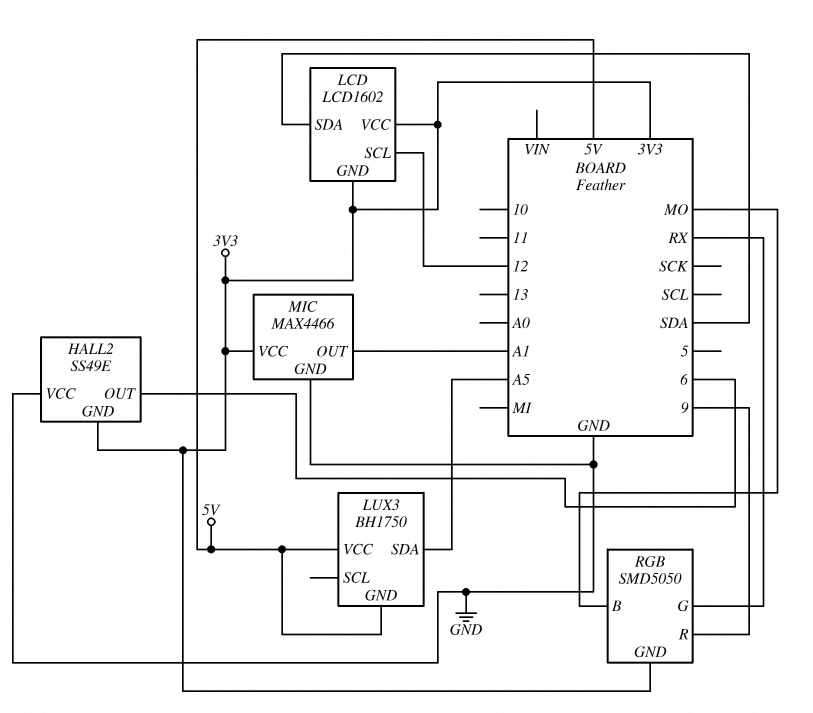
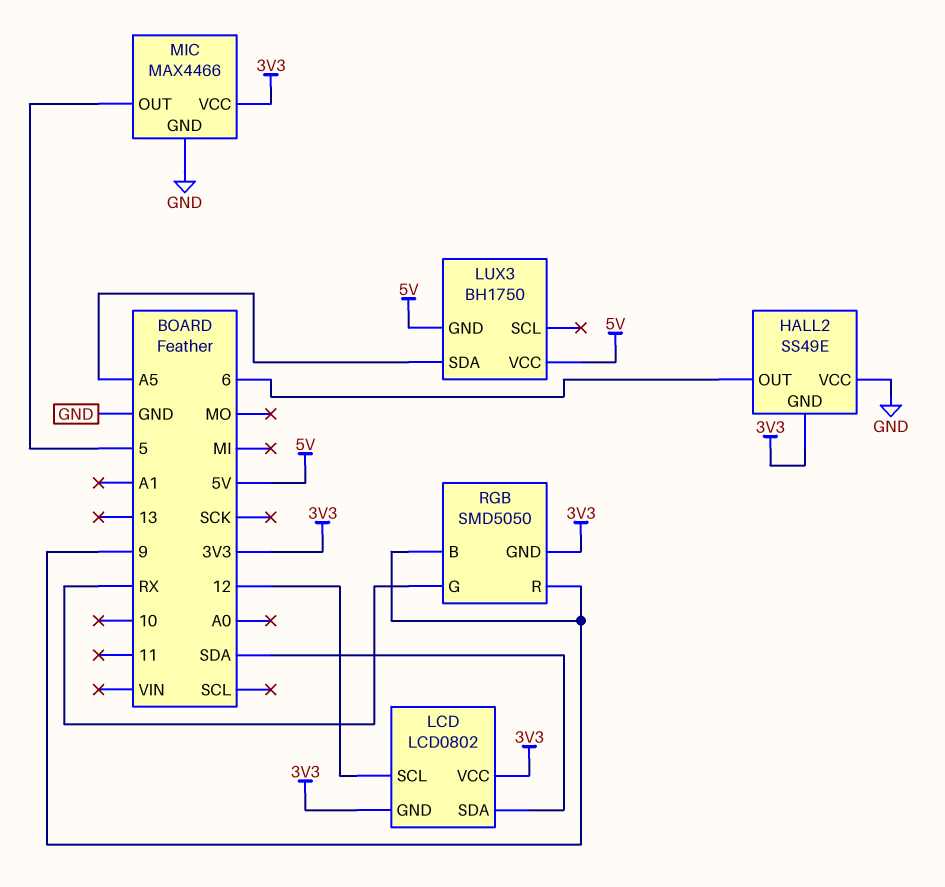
LCD: LCD1602 -> LCD0802
MIC pin OUT: A1 -> 5
RGB pin B: MO -> 9

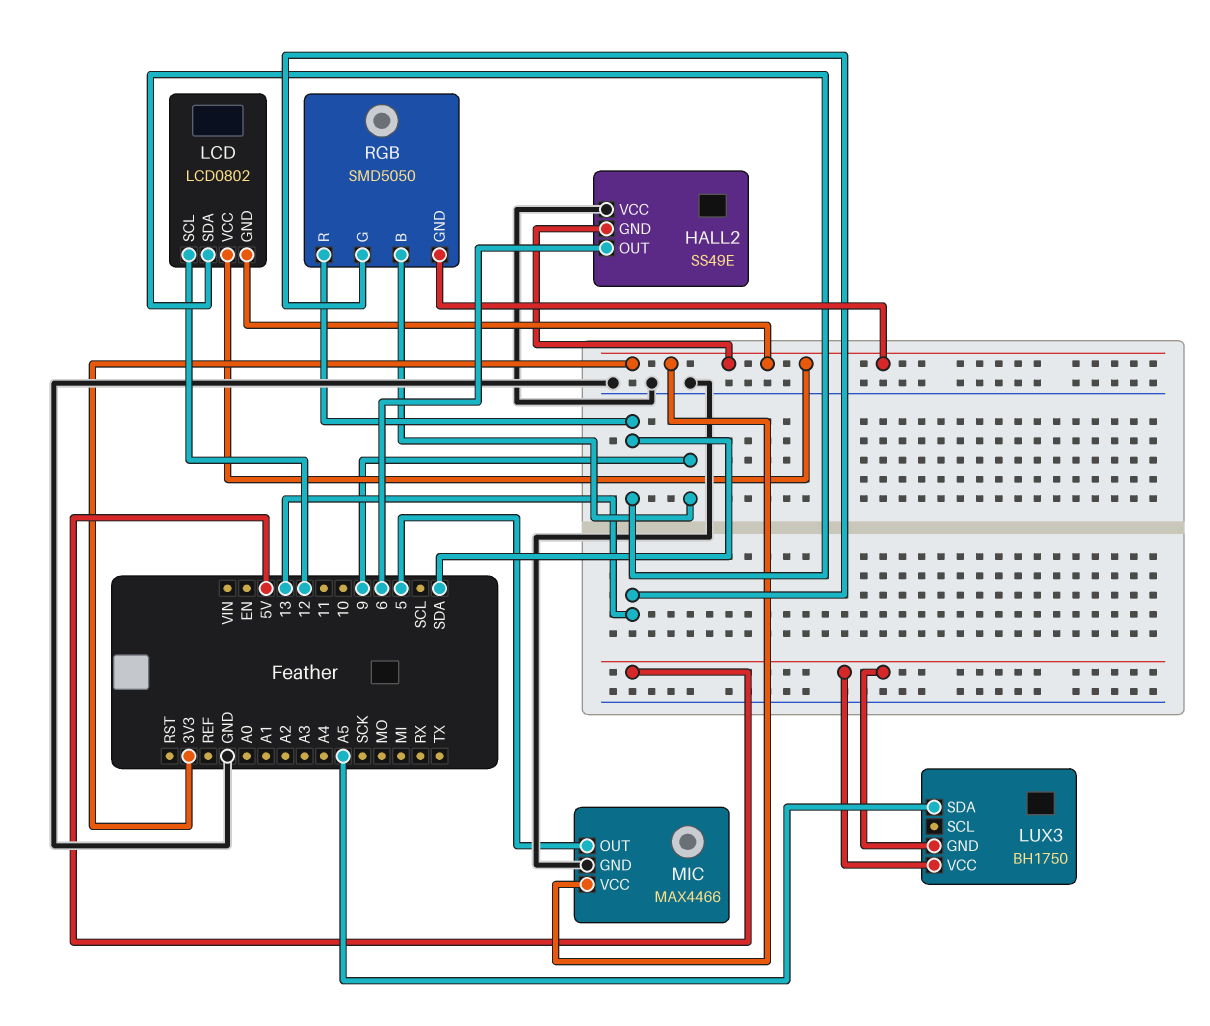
RGB pin G: RX -> 13
RGB pin R: 9 -> SDA

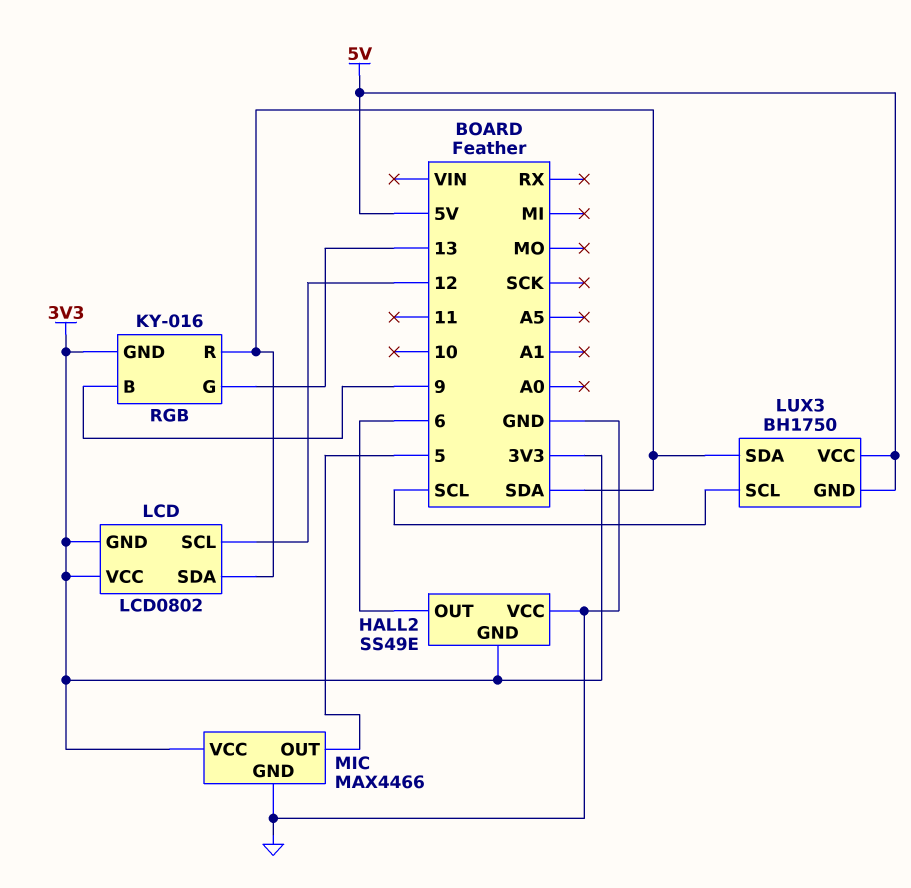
LUX3 pin SCL: none -> SCL
LUX3 pin SDA: A5 -> SDA
RGB: SMD5050 -> KY-016

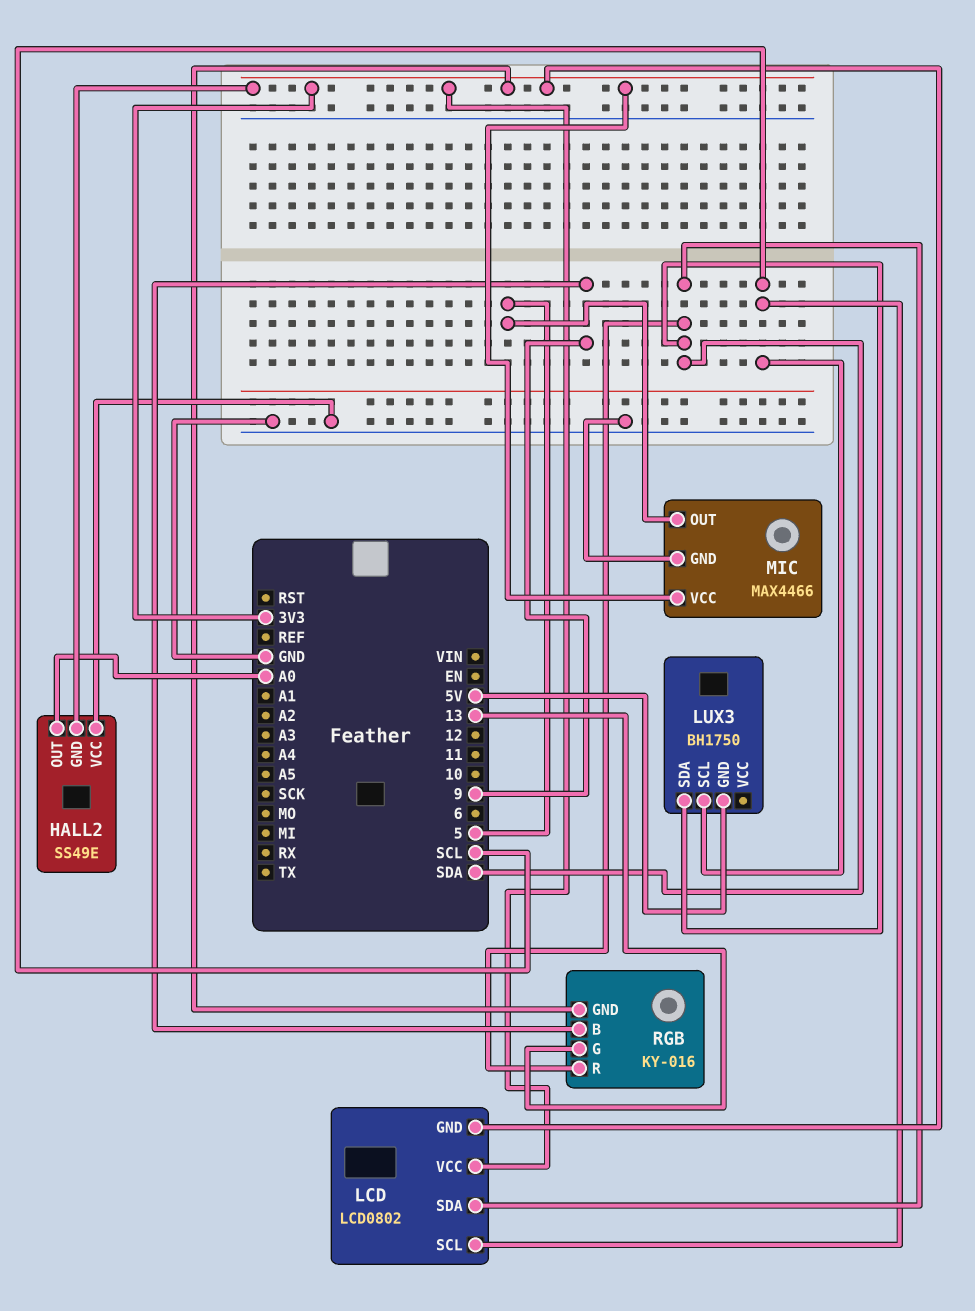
HALL2 pin OUT: 6 -> A0
LCD pin SCL: 12 -> SCL
LUX3 pin VCC: 5V -> none

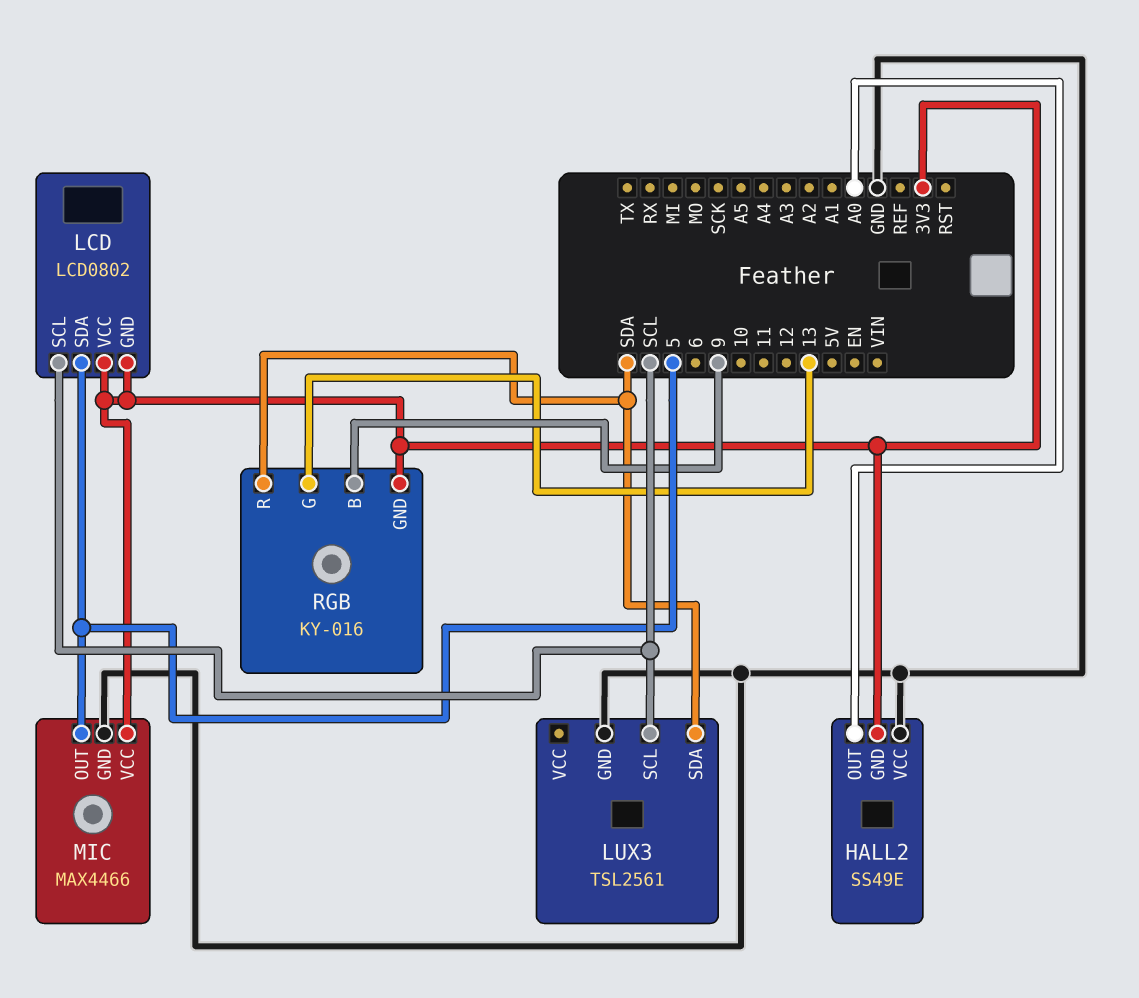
LCD pin SDA: SDA -> 5
LUX3: BH1750 -> TSL2561
LUX3 pin GND: 5V -> GND

